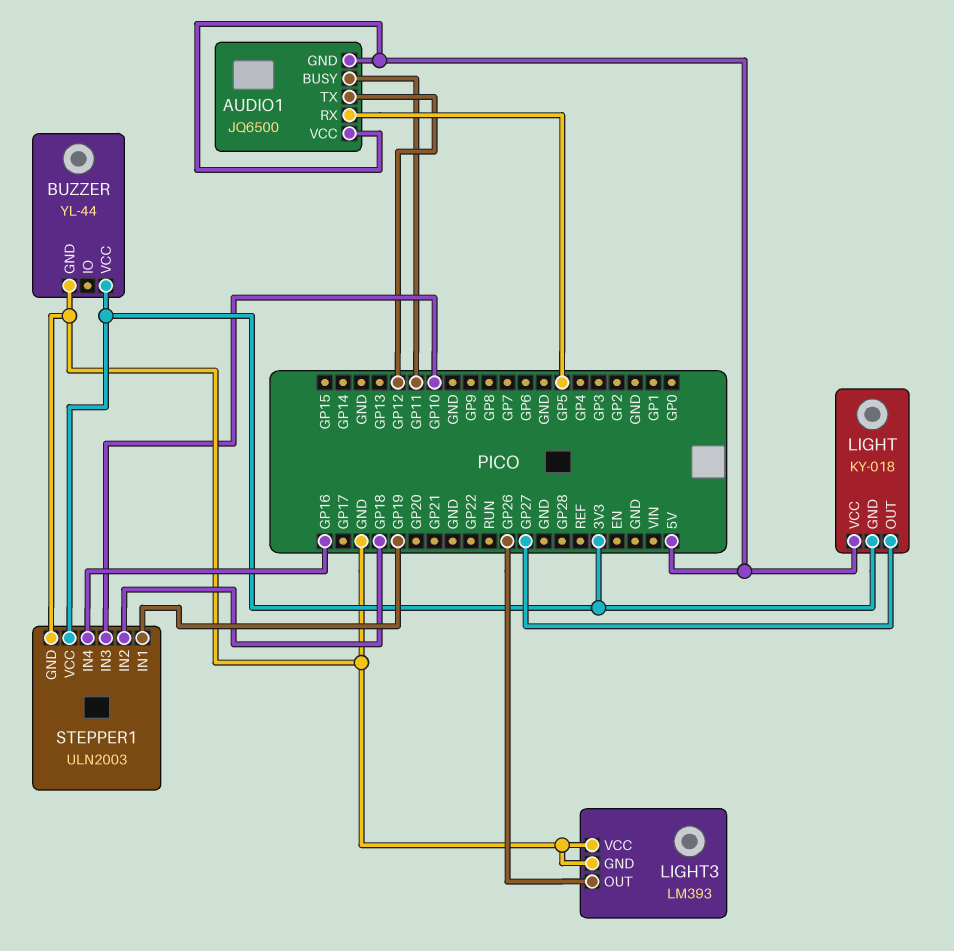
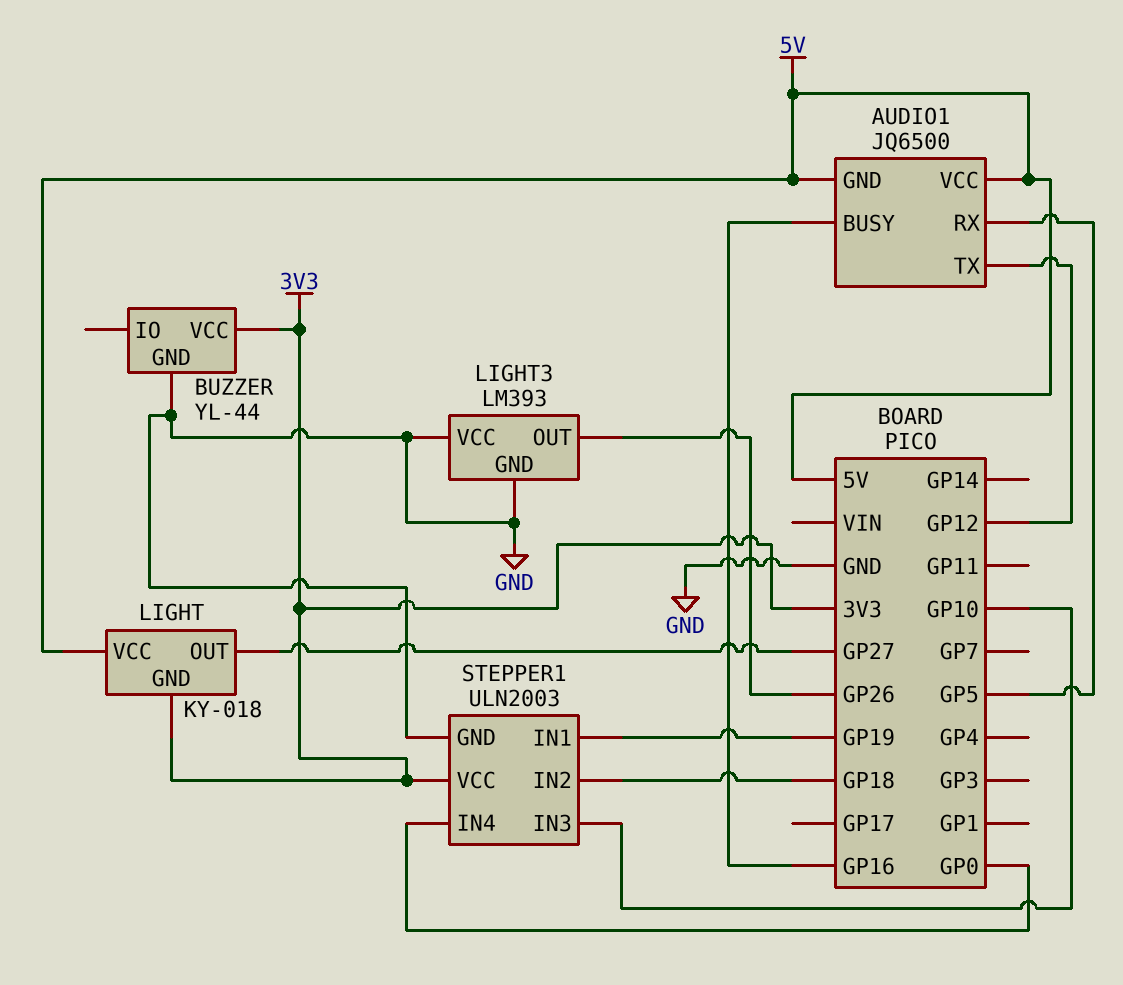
AUDIO1 pin BUSY: GP11 -> GP16
STEPPER1 pin IN4: GP16 -> GP0

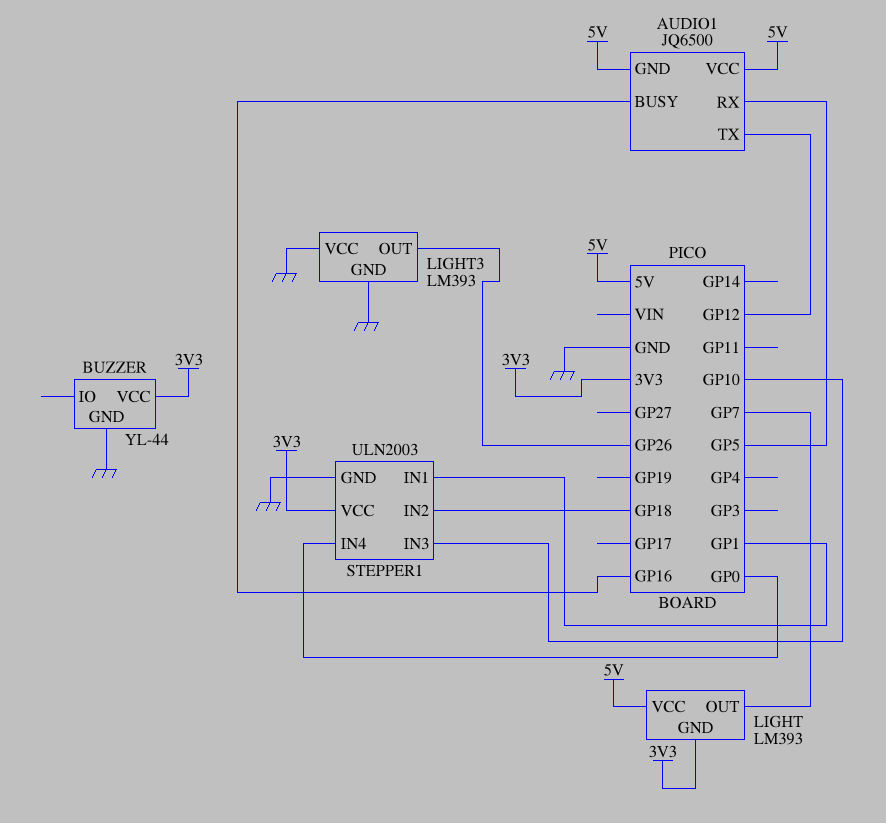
LIGHT: KY-018 -> LM393
LIGHT pin OUT: GP27 -> GP7
STEPPER1 pin IN1: GP19 -> GP1

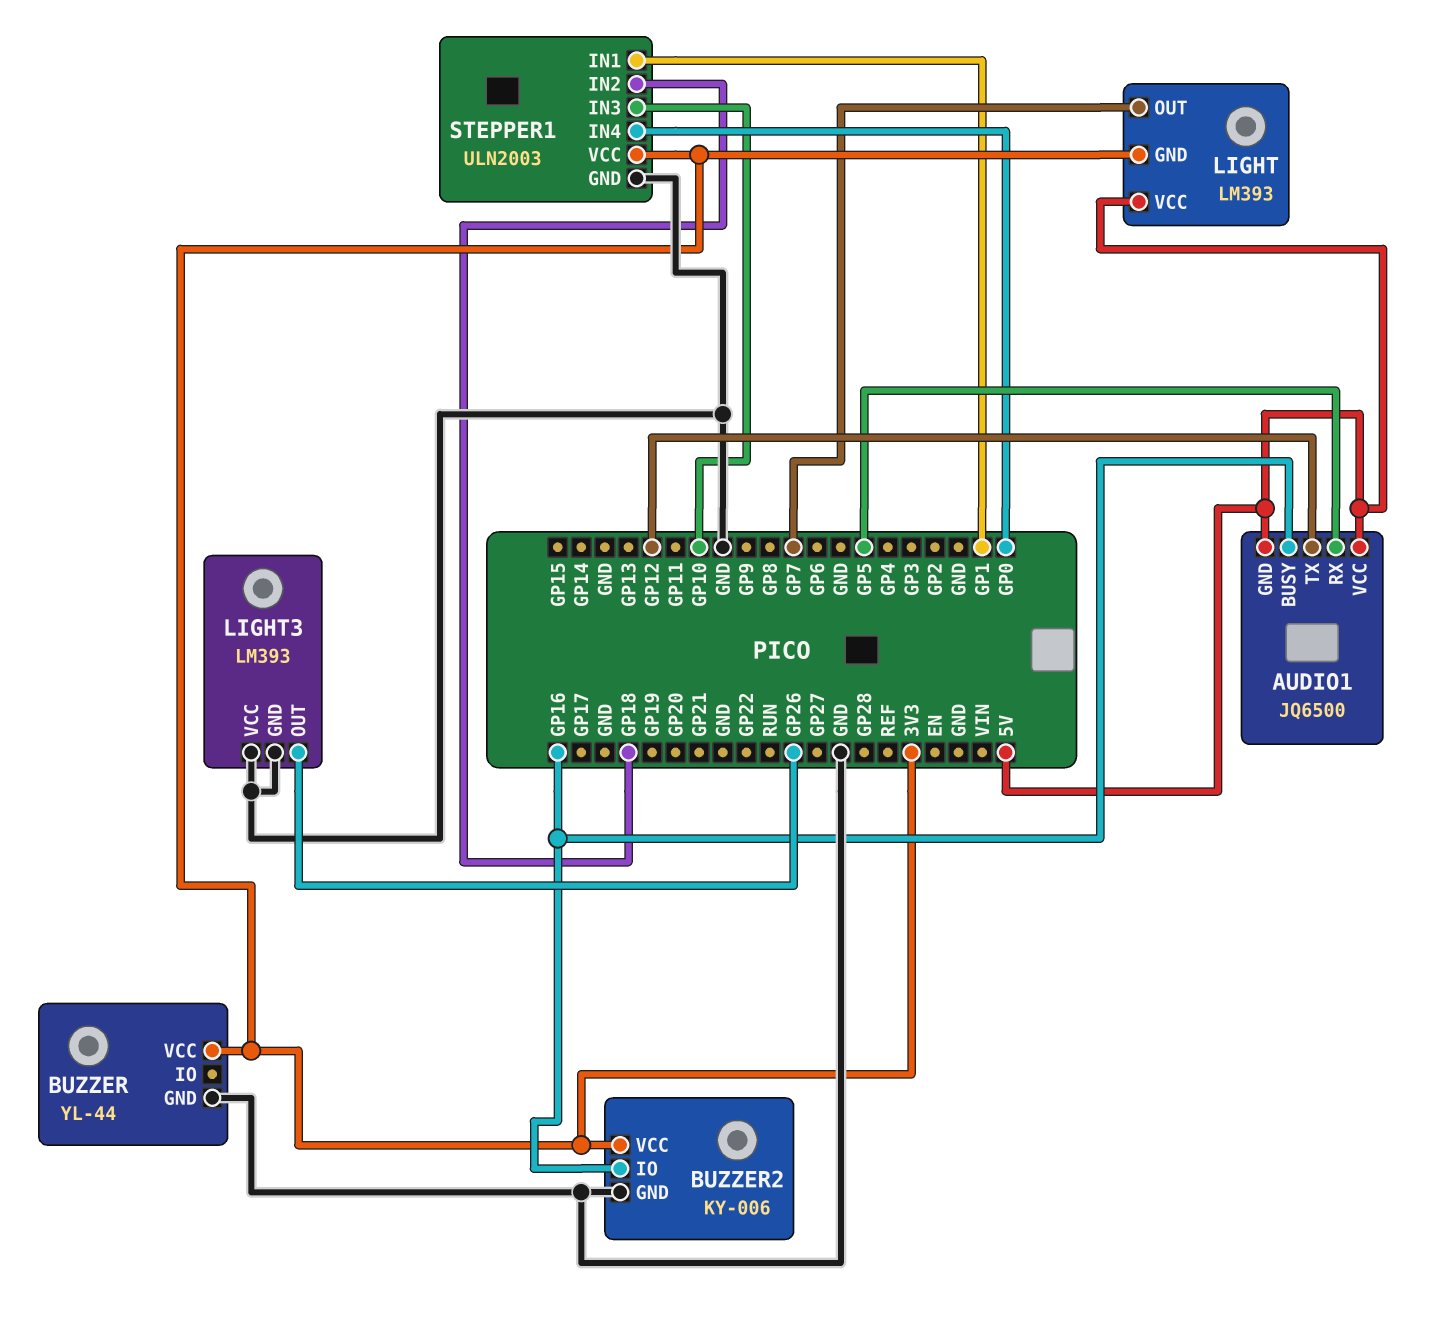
BUZZER2: none -> KY-006
BUZZER2 pin GND: none -> GND
BUZZER2 pin IO: none -> GP16
BUZZER2 pin VCC: none -> 3V3

